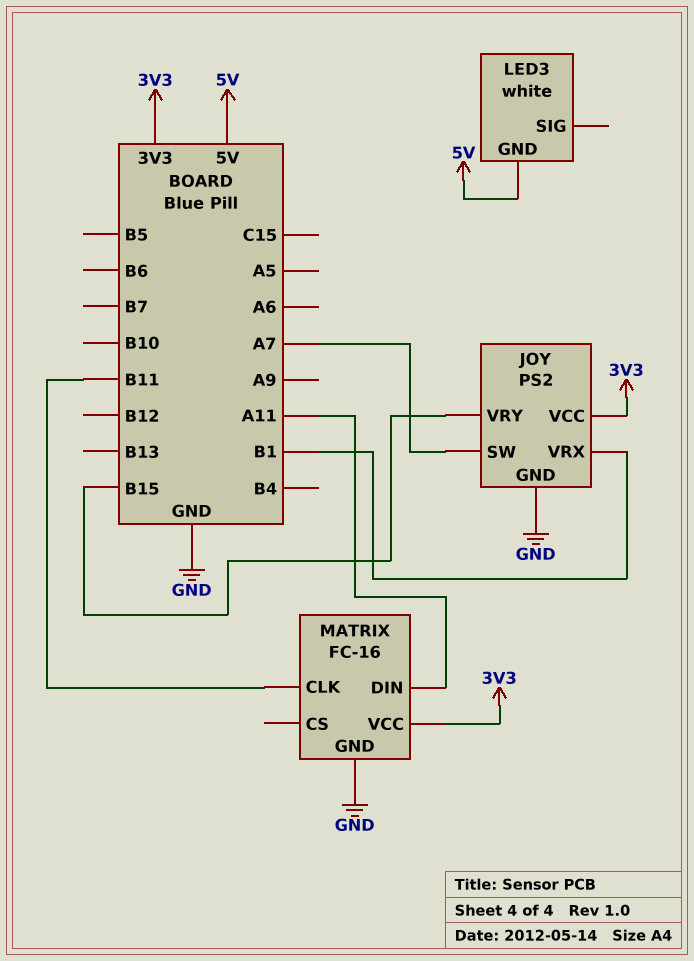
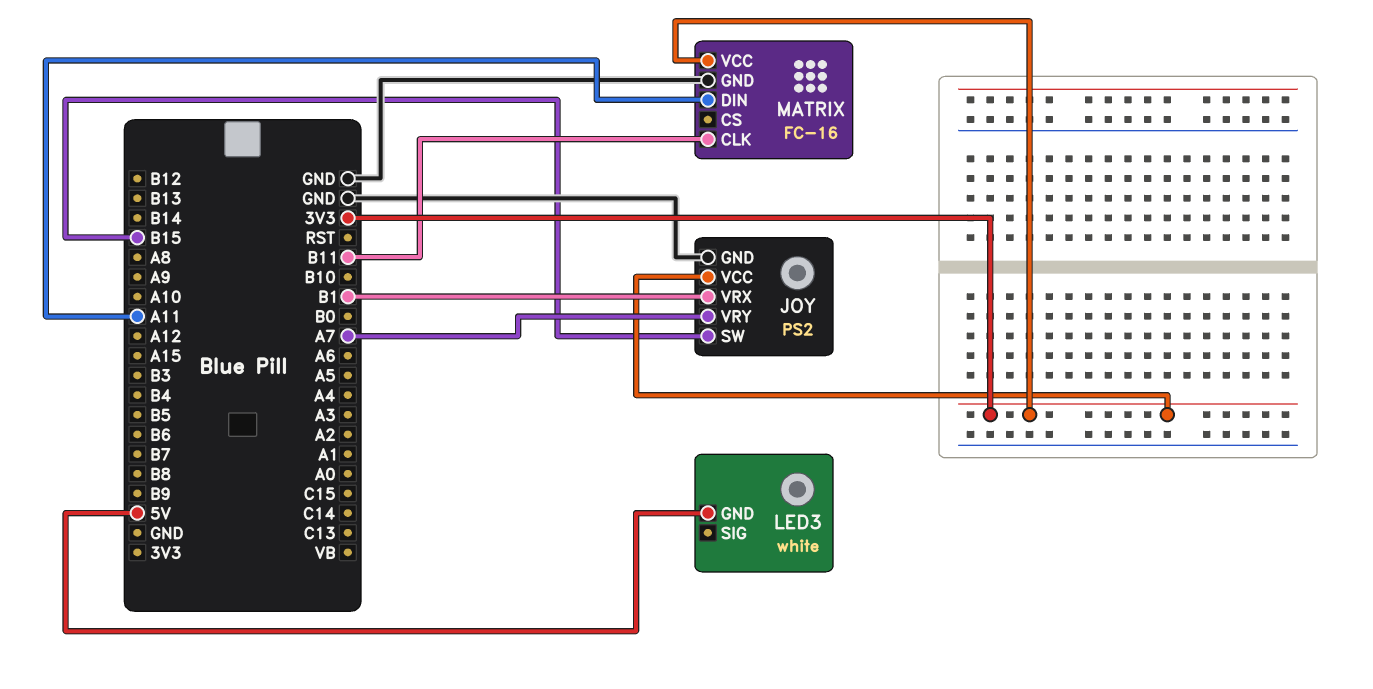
JOY pin SW: A7 -> B15
JOY pin VRY: B15 -> A7

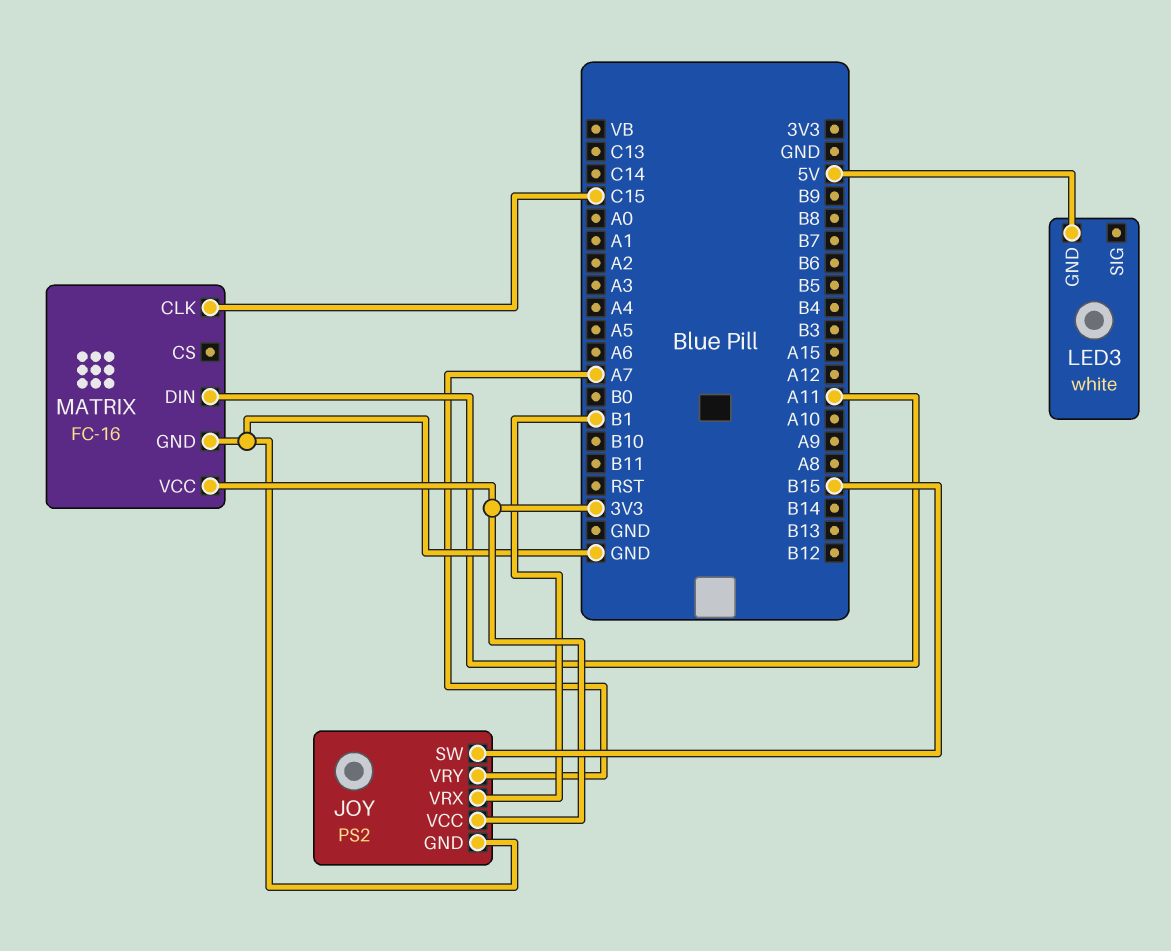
MATRIX pin CLK: B11 -> C15

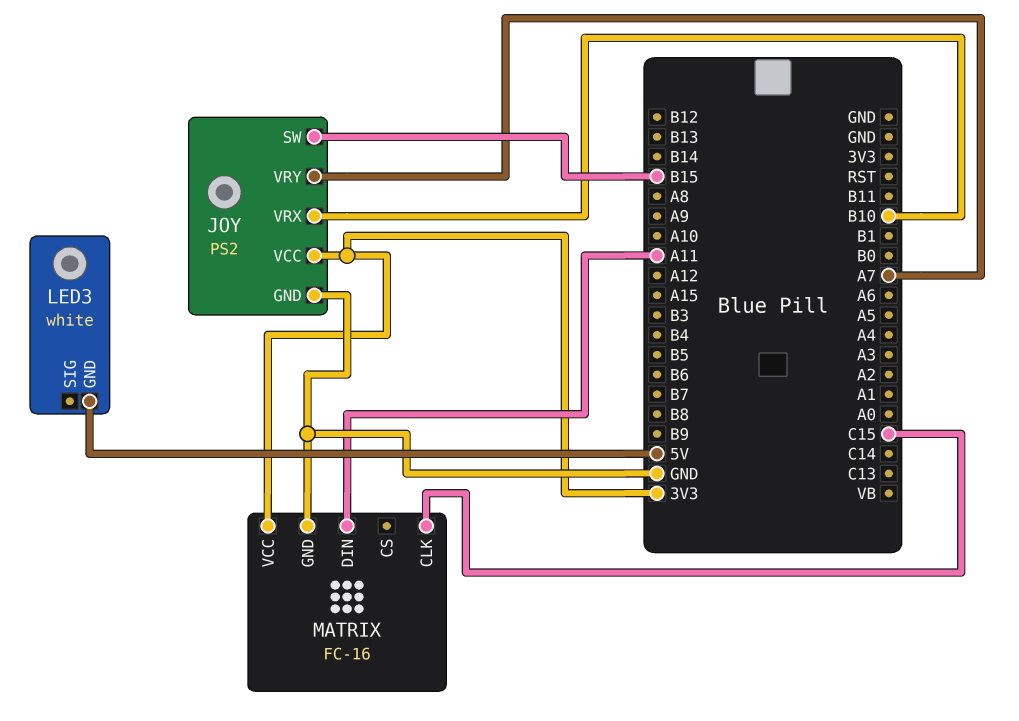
JOY pin VRX: B1 -> B10

